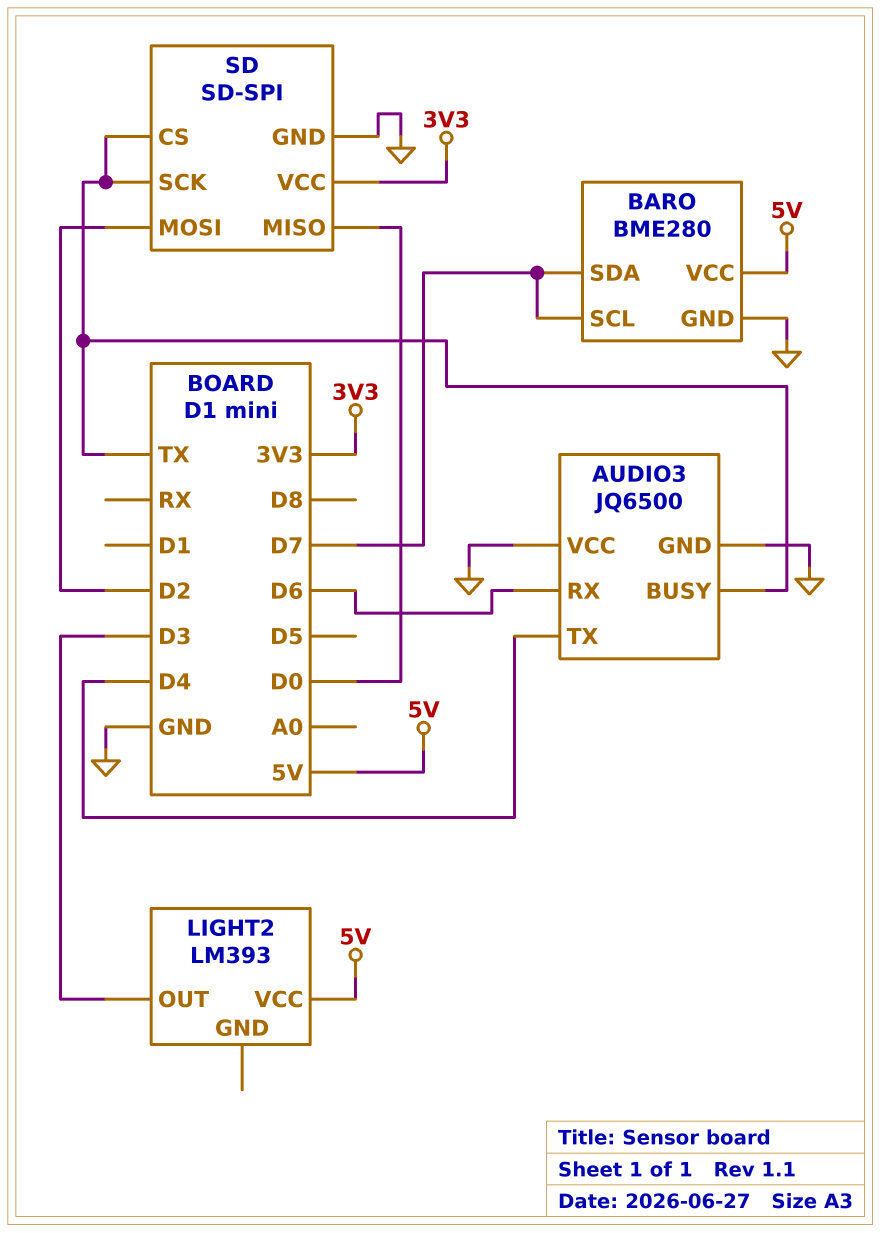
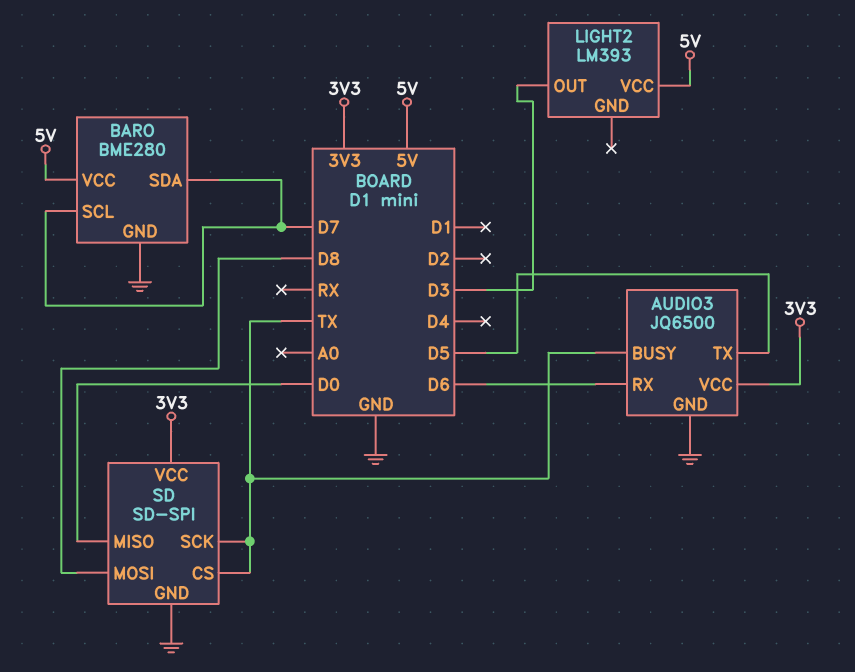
AUDIO3 pin TX: D4 -> D5
AUDIO3 pin VCC: GND -> 3V3
SD pin MOSI: D2 -> D8

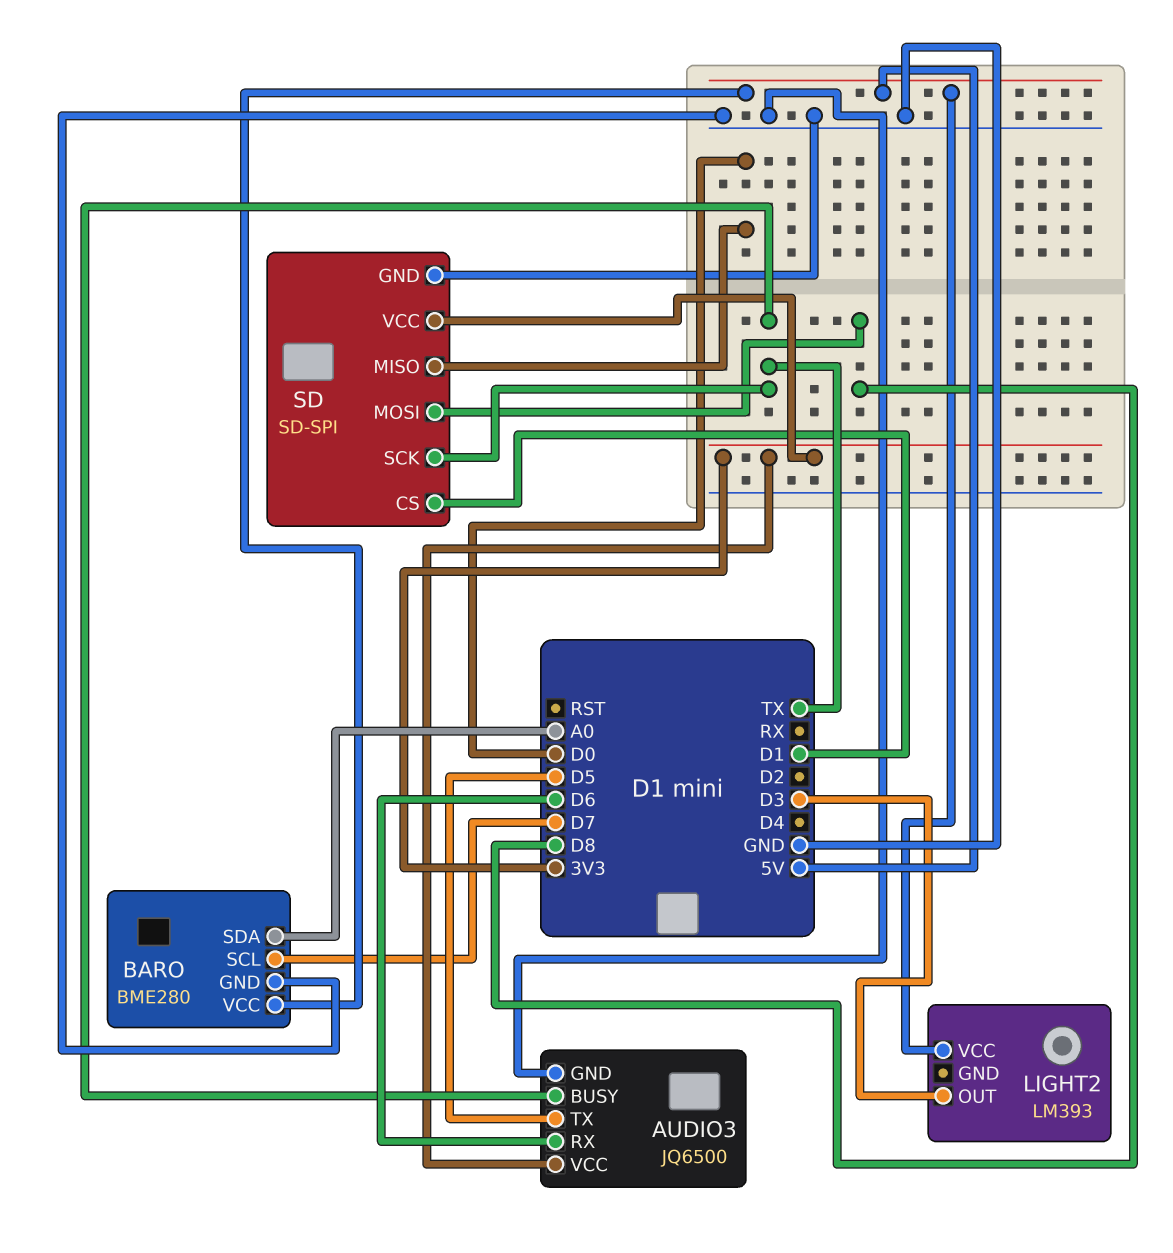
BARO pin SDA: D7 -> A0
SD pin CS: TX -> D1

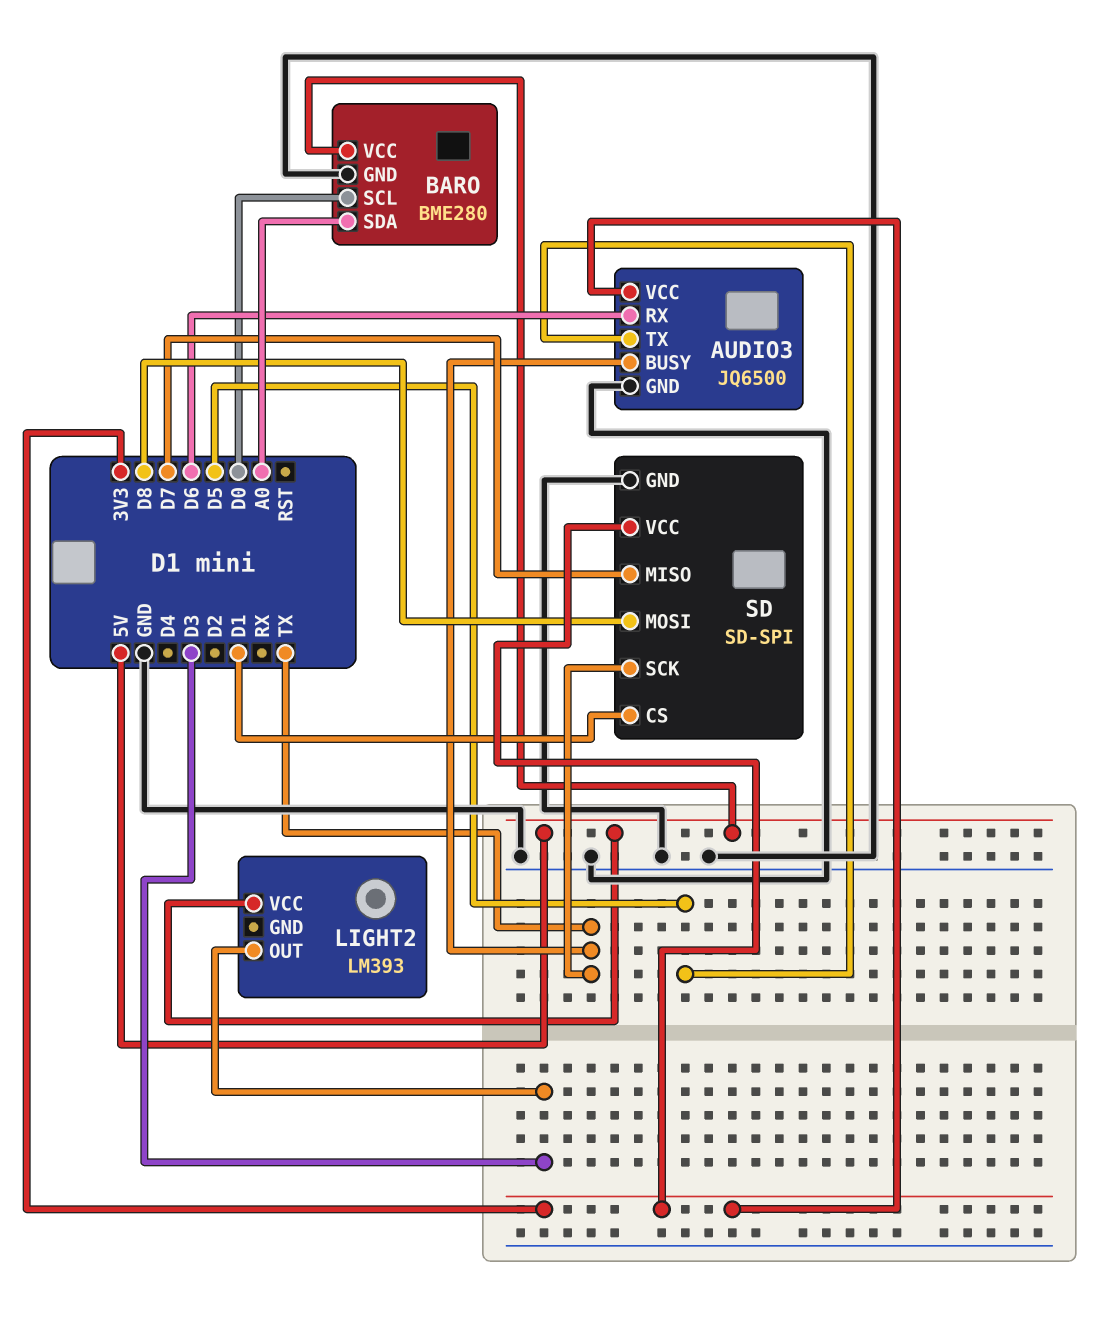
BARO pin SCL: D7 -> D0
SD pin MISO: D0 -> D7

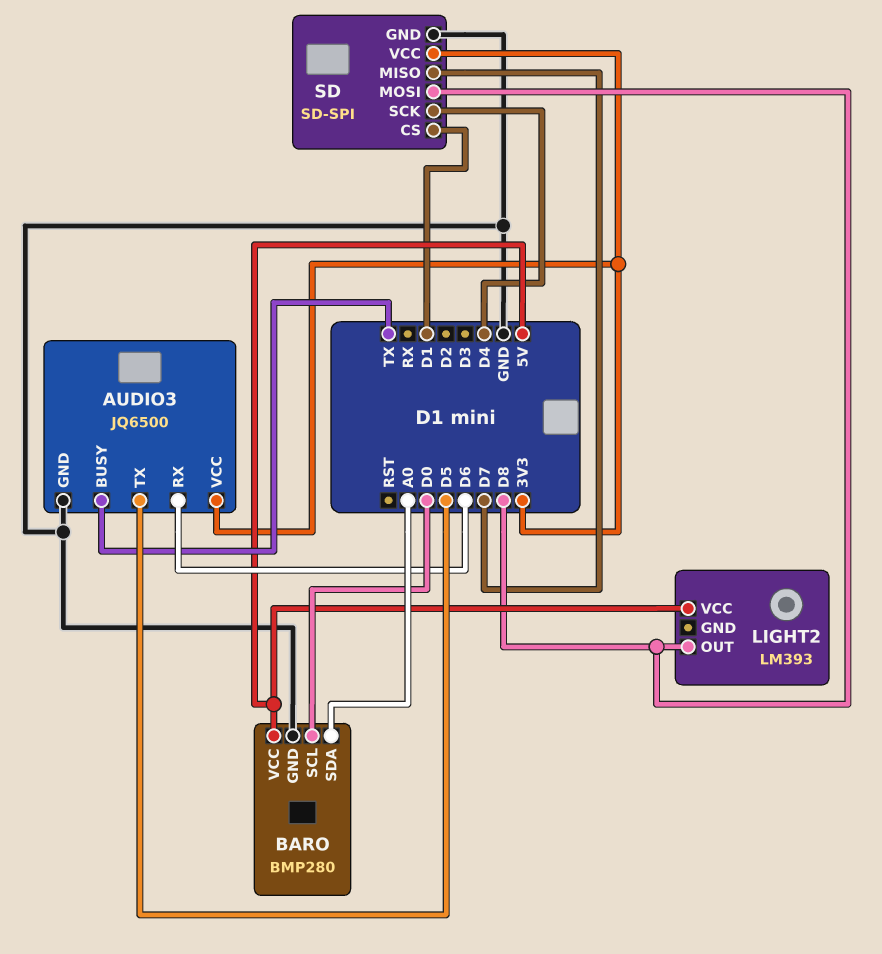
BARO: BME280 -> BMP280
LIGHT2 pin OUT: D3 -> D8
SD pin SCK: TX -> D4

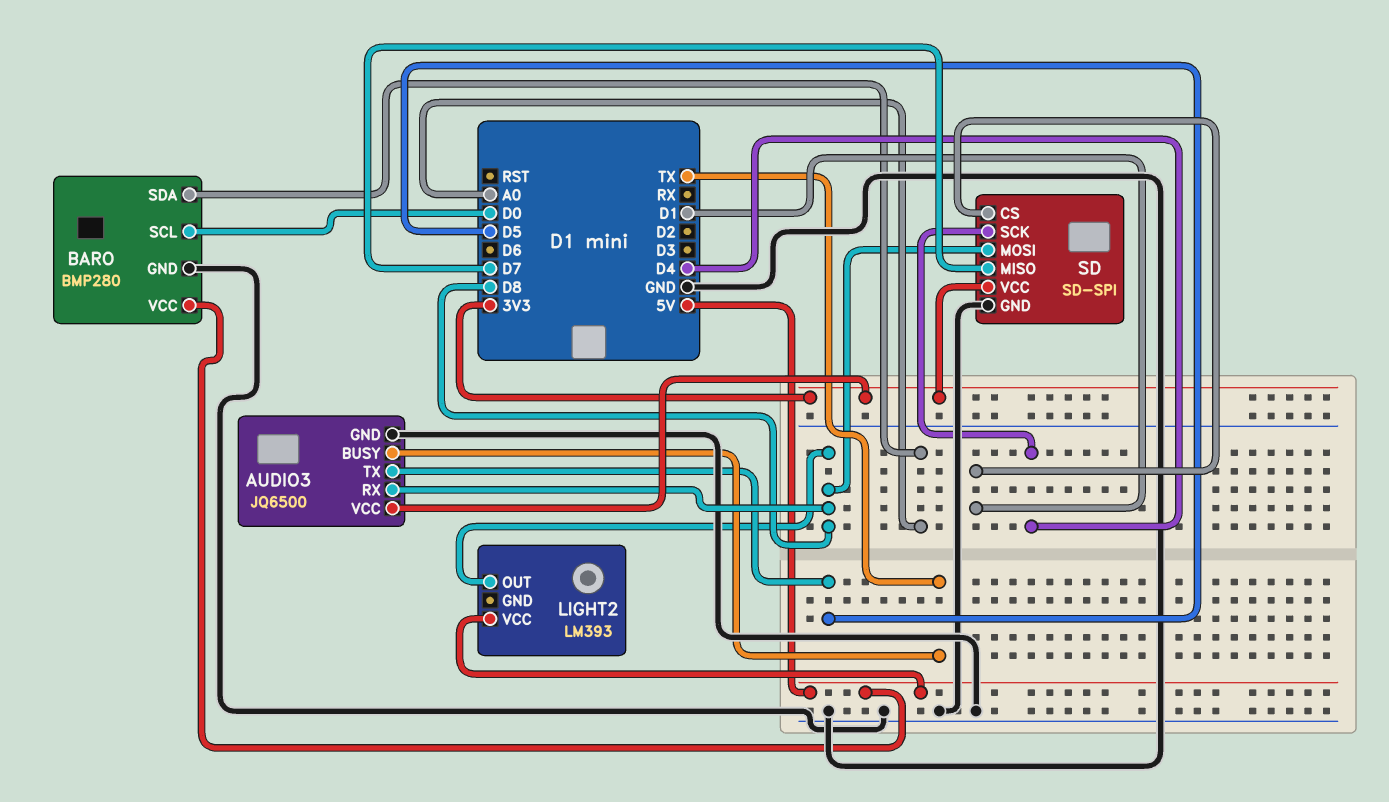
AUDIO3 pin RX: D6 -> D8

